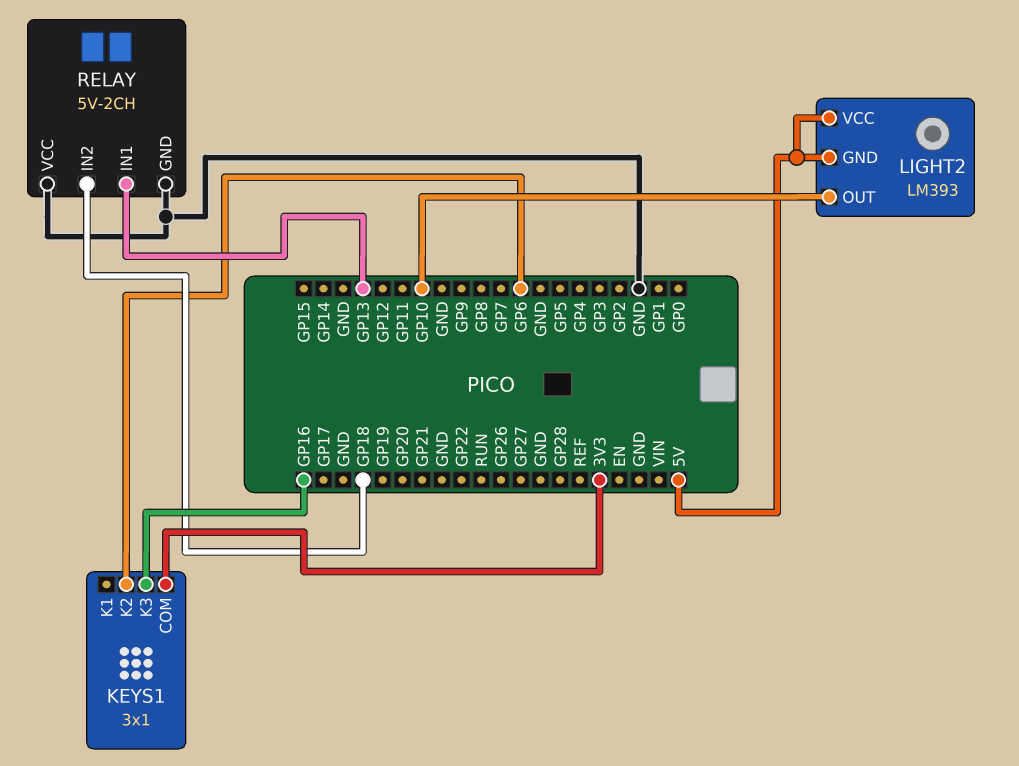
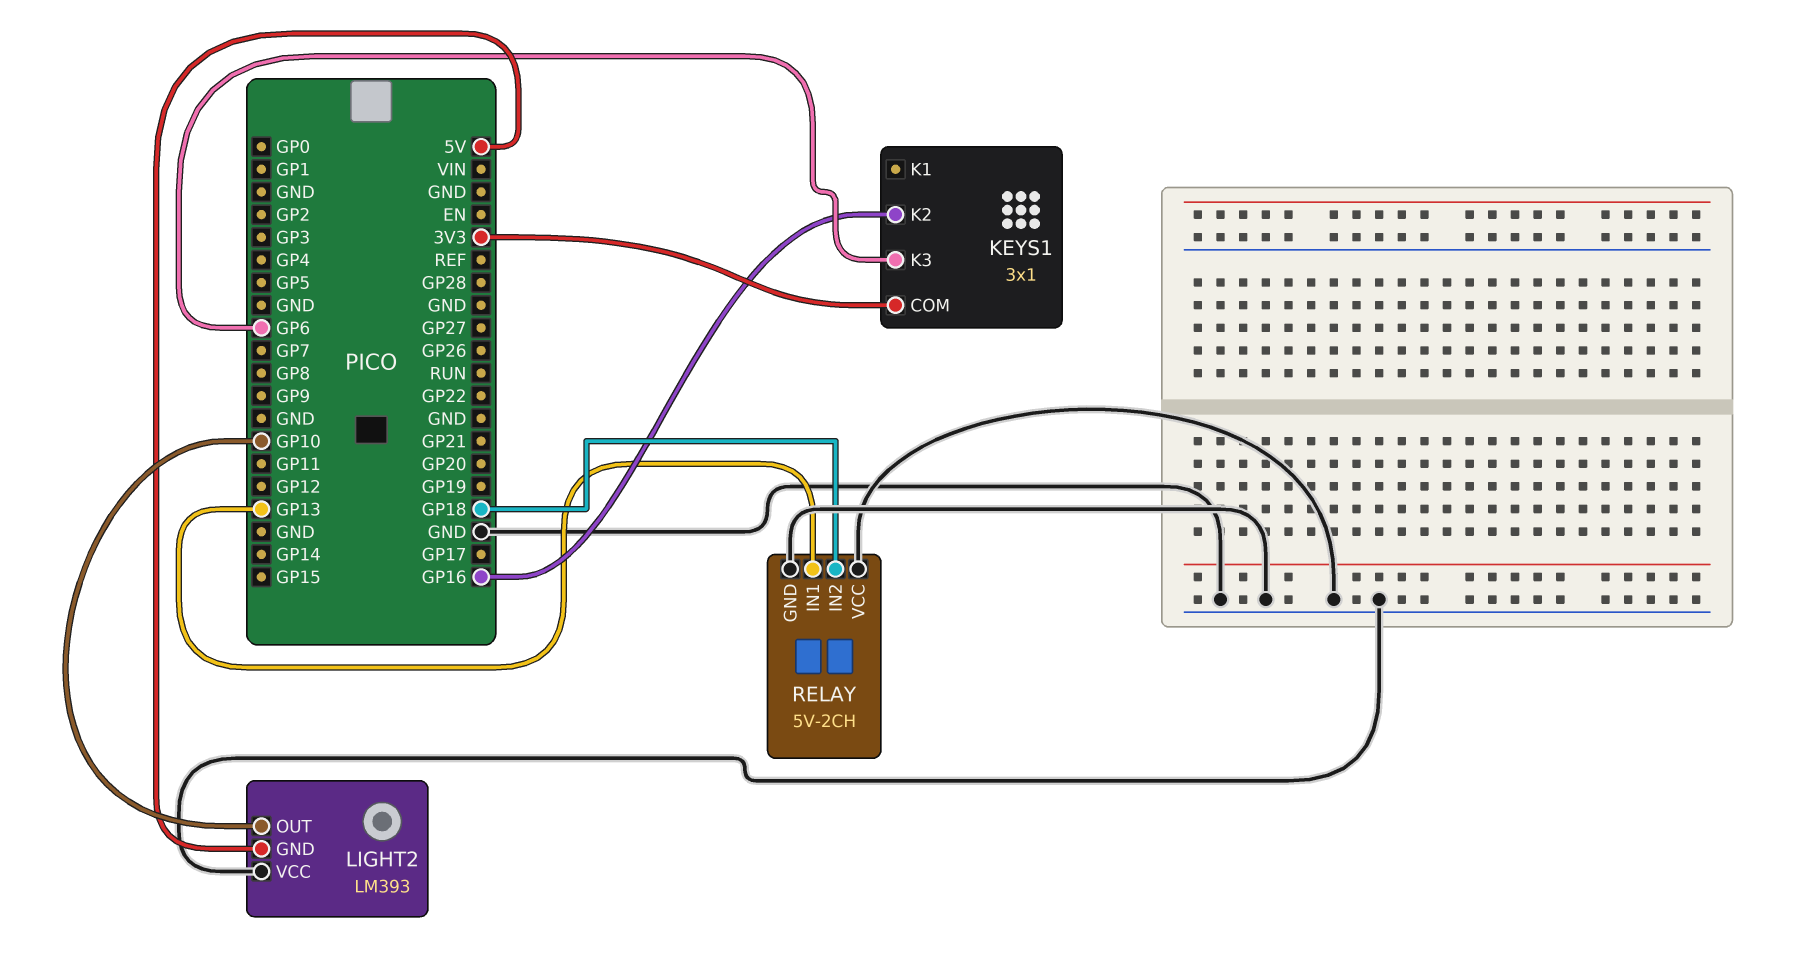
KEYS1 pin K2: GP6 -> GP16
KEYS1 pin K3: GP16 -> GP6
LIGHT2 pin VCC: 5V -> GND

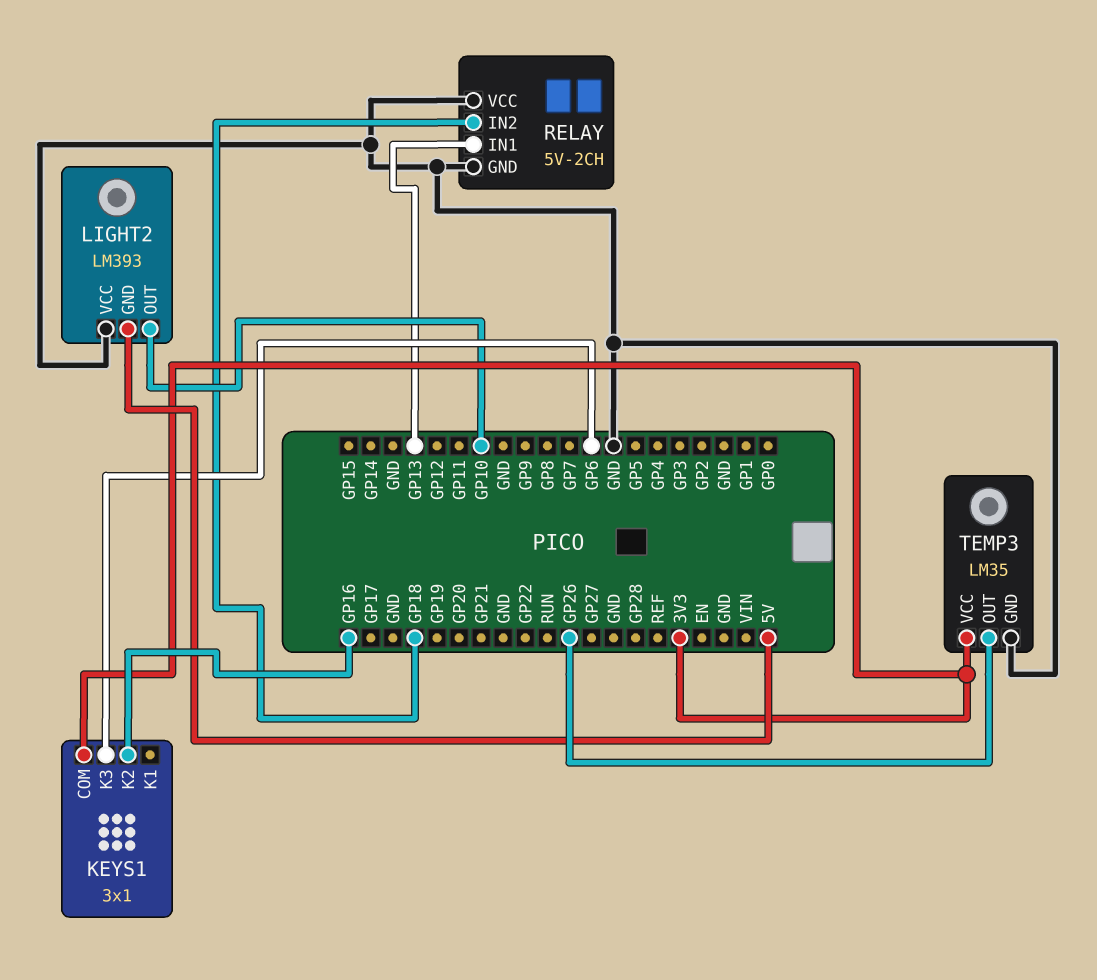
TEMP3: none -> LM35
TEMP3 pin GND: none -> GND
TEMP3 pin OUT: none -> GP26
TEMP3 pin VCC: none -> 3V3

